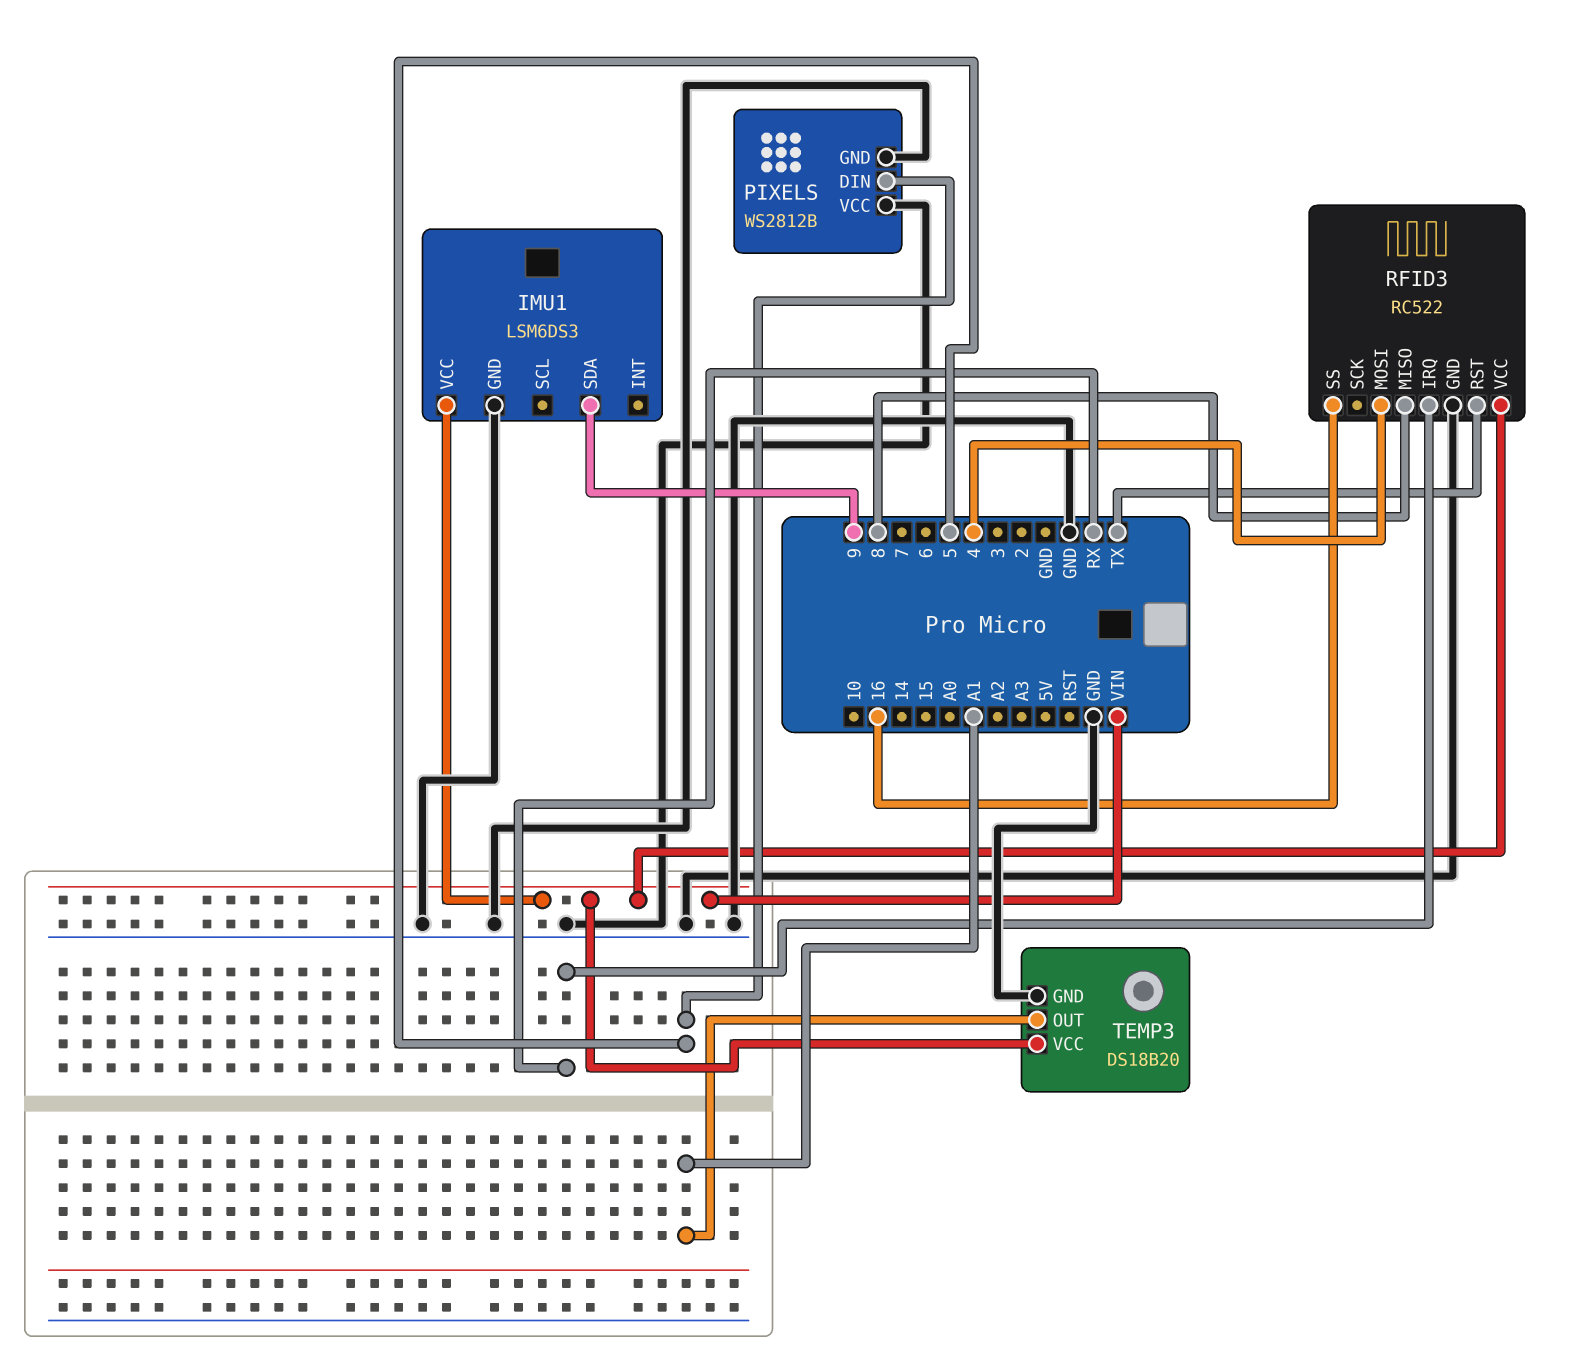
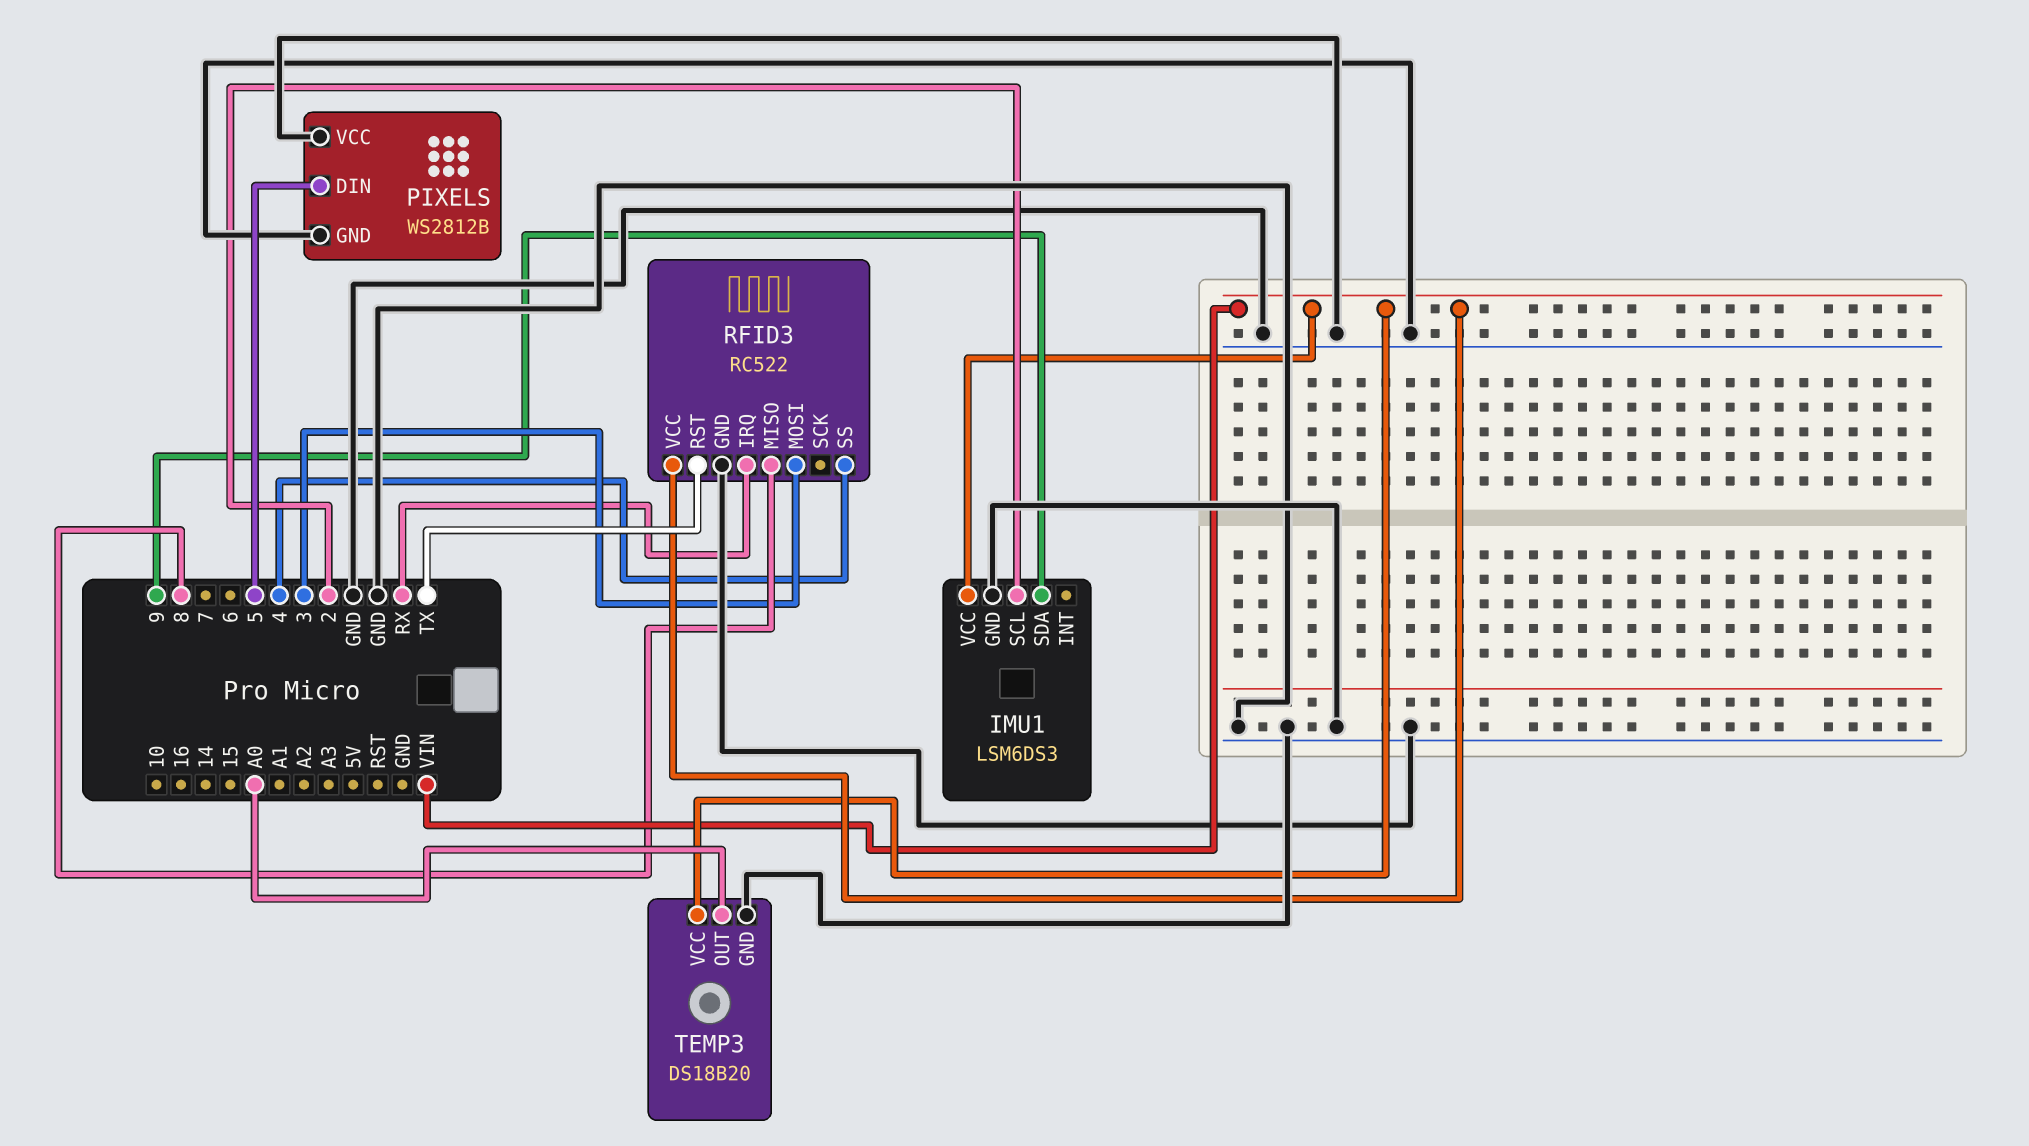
IMU1 pin SCL: none -> 2
RFID3 pin MOSI: 4 -> 3
RFID3 pin SS: 16 -> 4
TEMP3 pin OUT: A1 -> A0

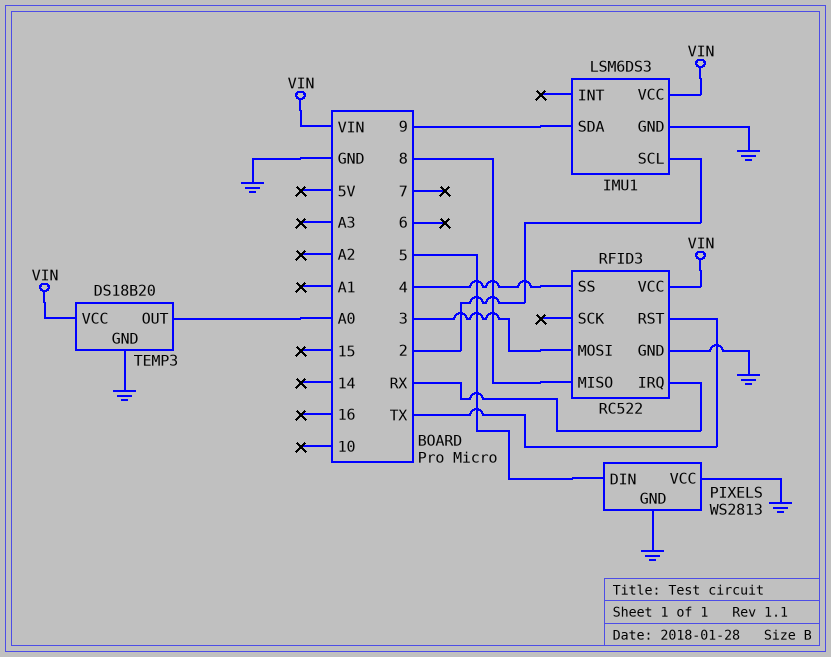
PIXELS: WS2812B -> WS2813

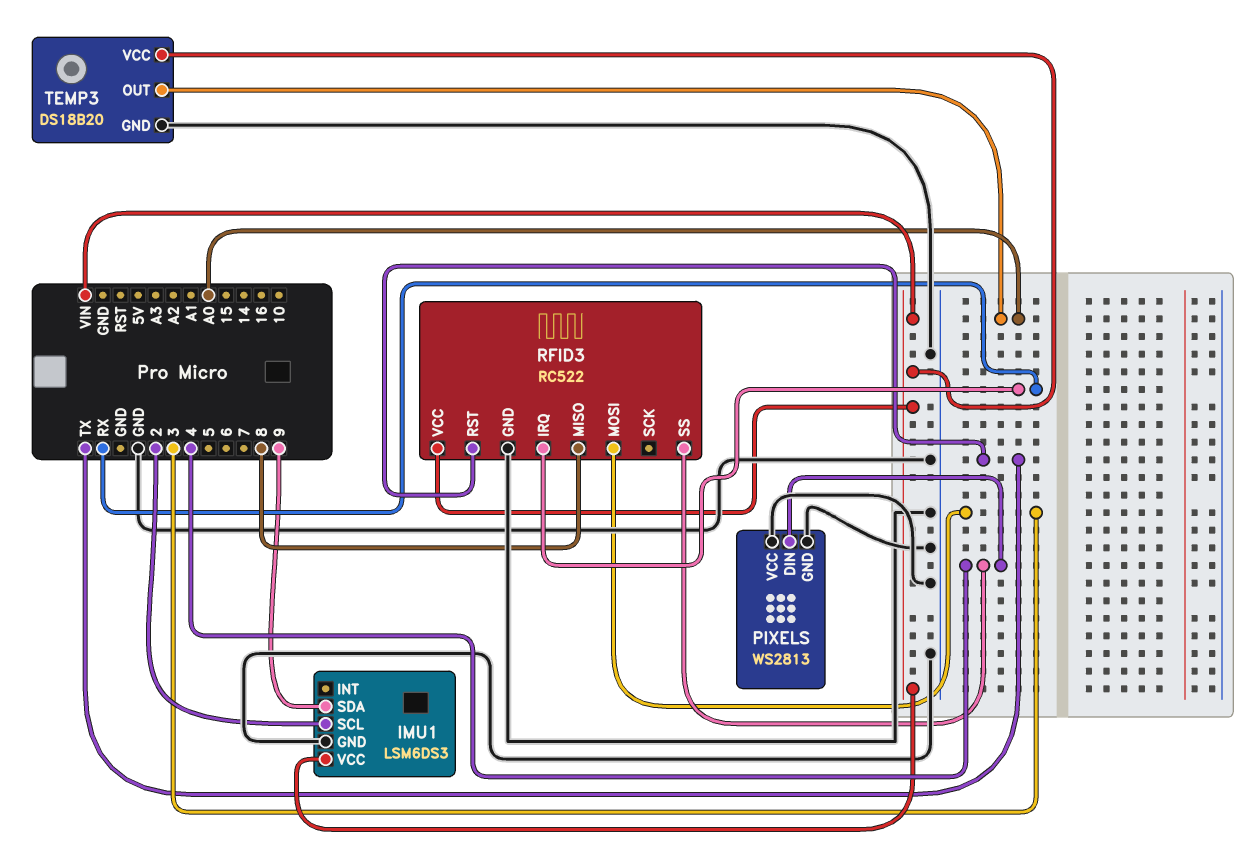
PIXELS pin DIN: 5 -> 4

